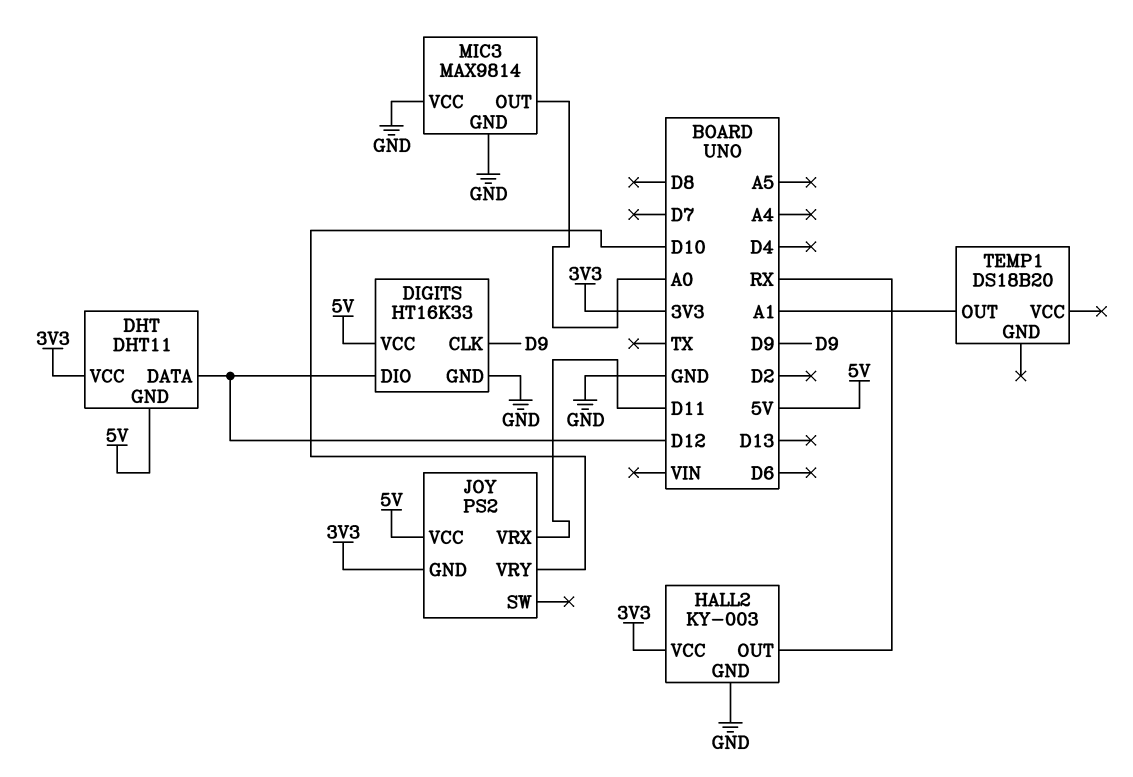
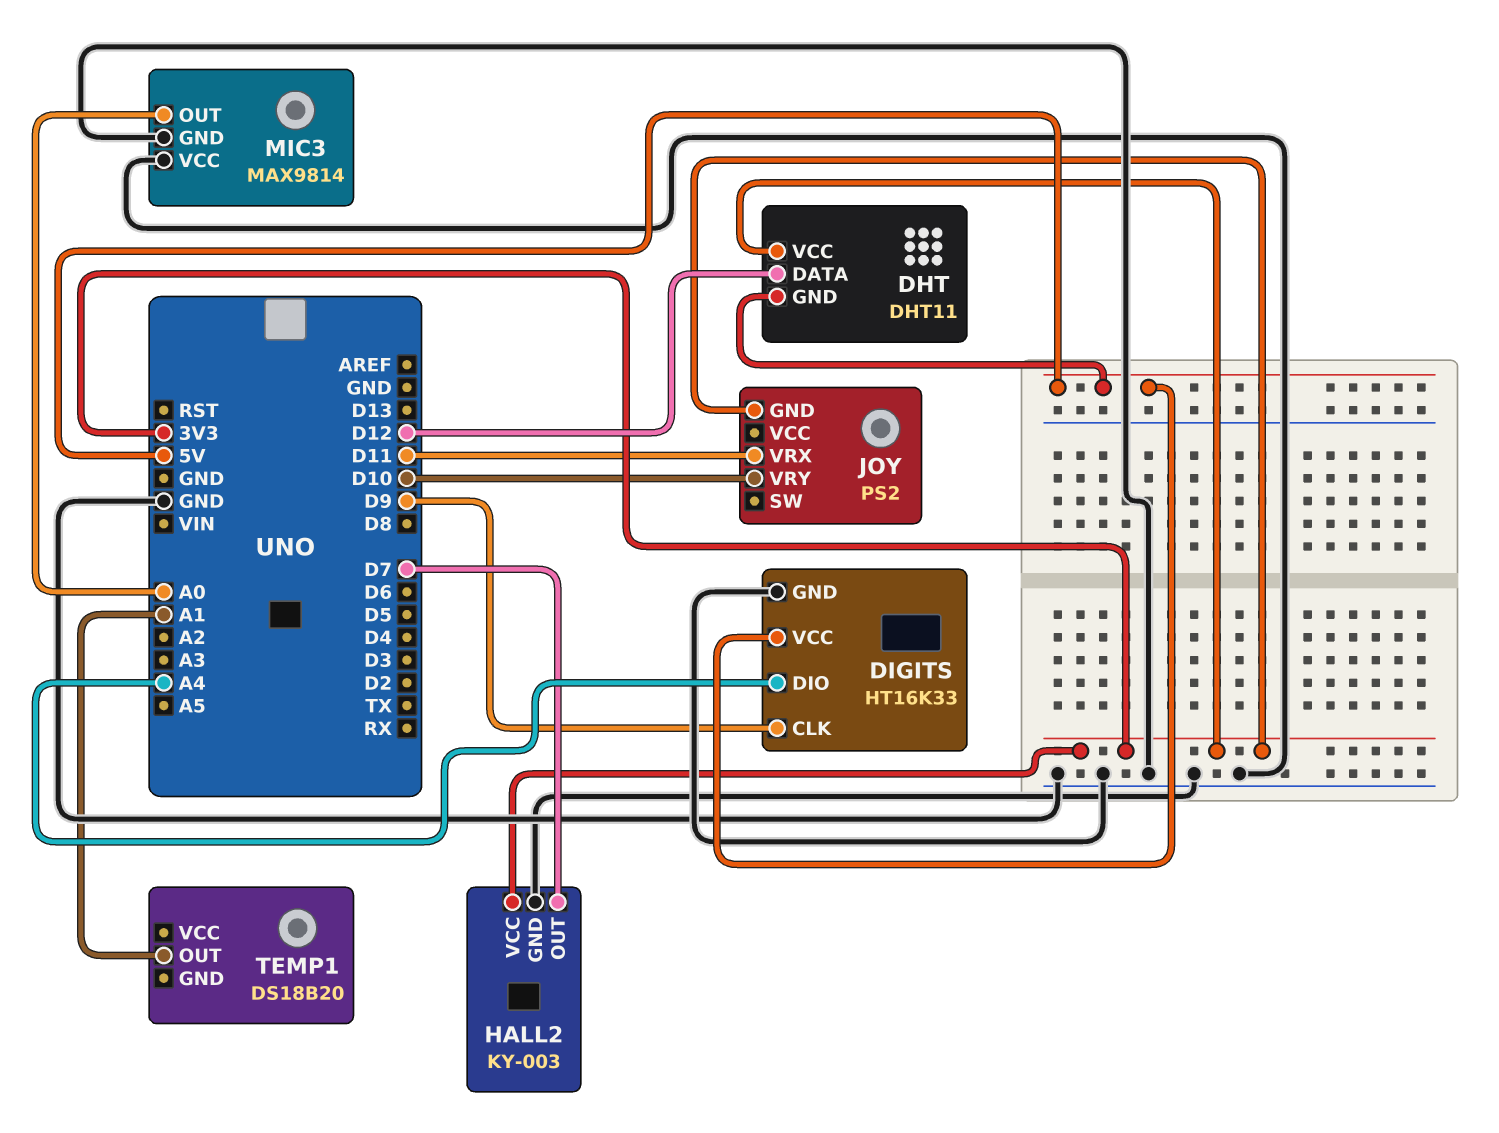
DIGITS pin DIO: D12 -> A4
HALL2 pin OUT: RX -> D7
JOY pin VCC: 5V -> none

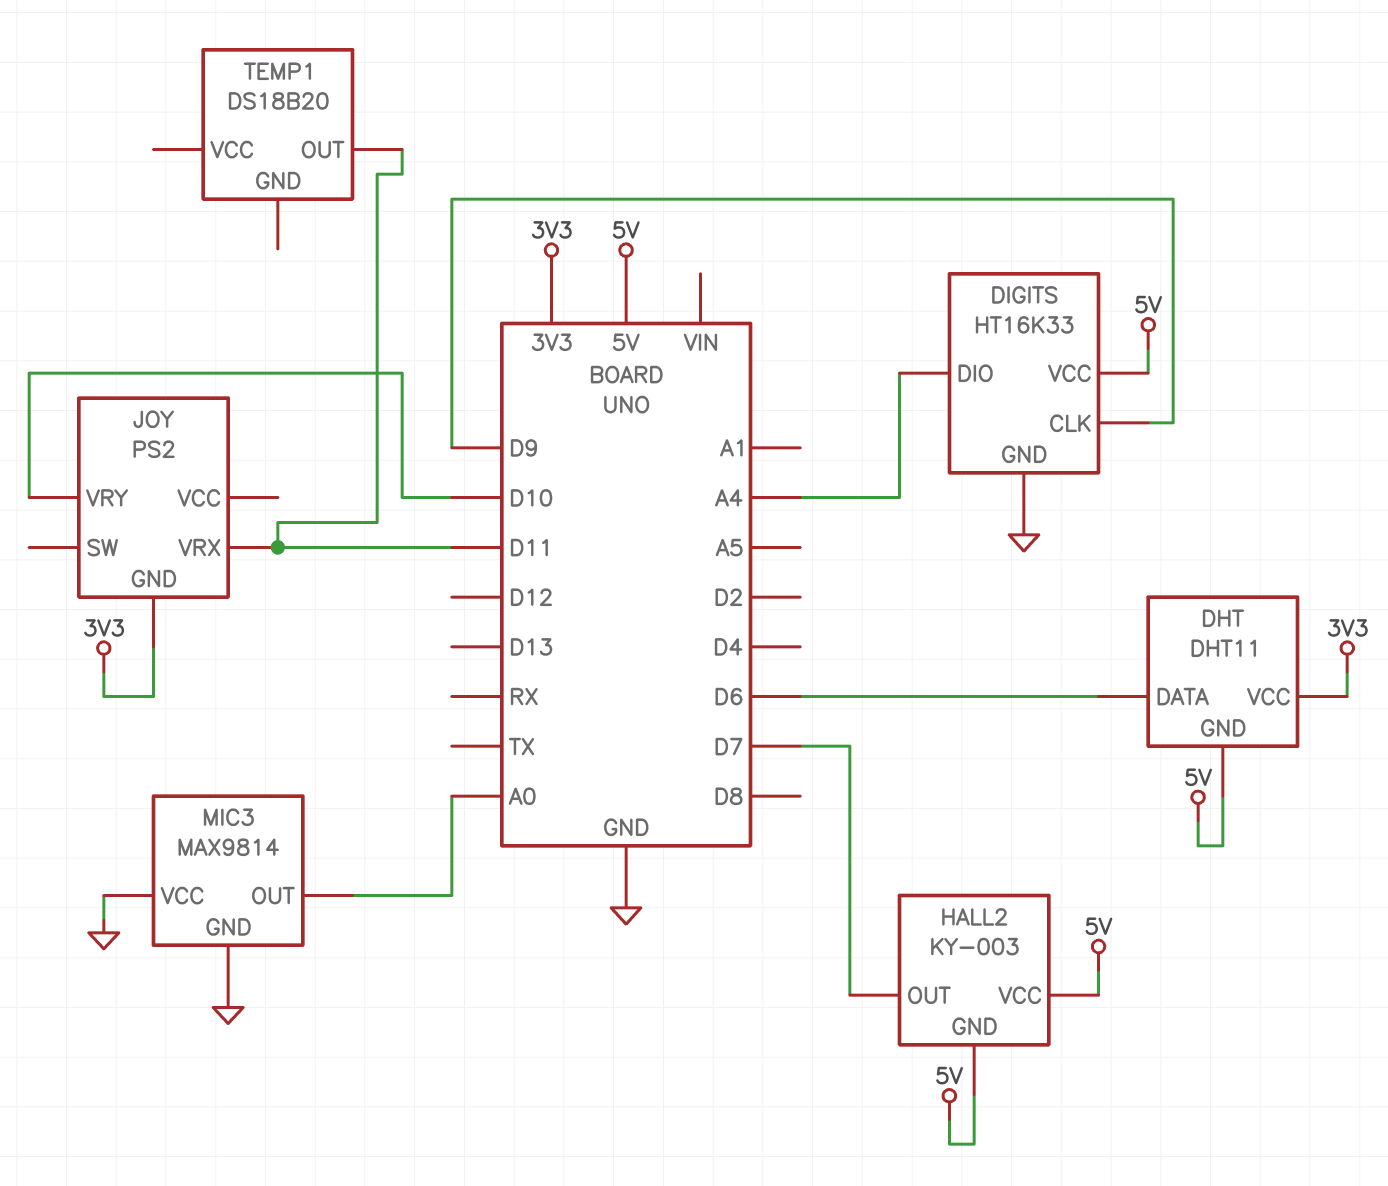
DHT pin DATA: D12 -> D6
HALL2 pin GND: GND -> 5V
HALL2 pin VCC: 3V3 -> 5V
TEMP1 pin OUT: A1 -> D11

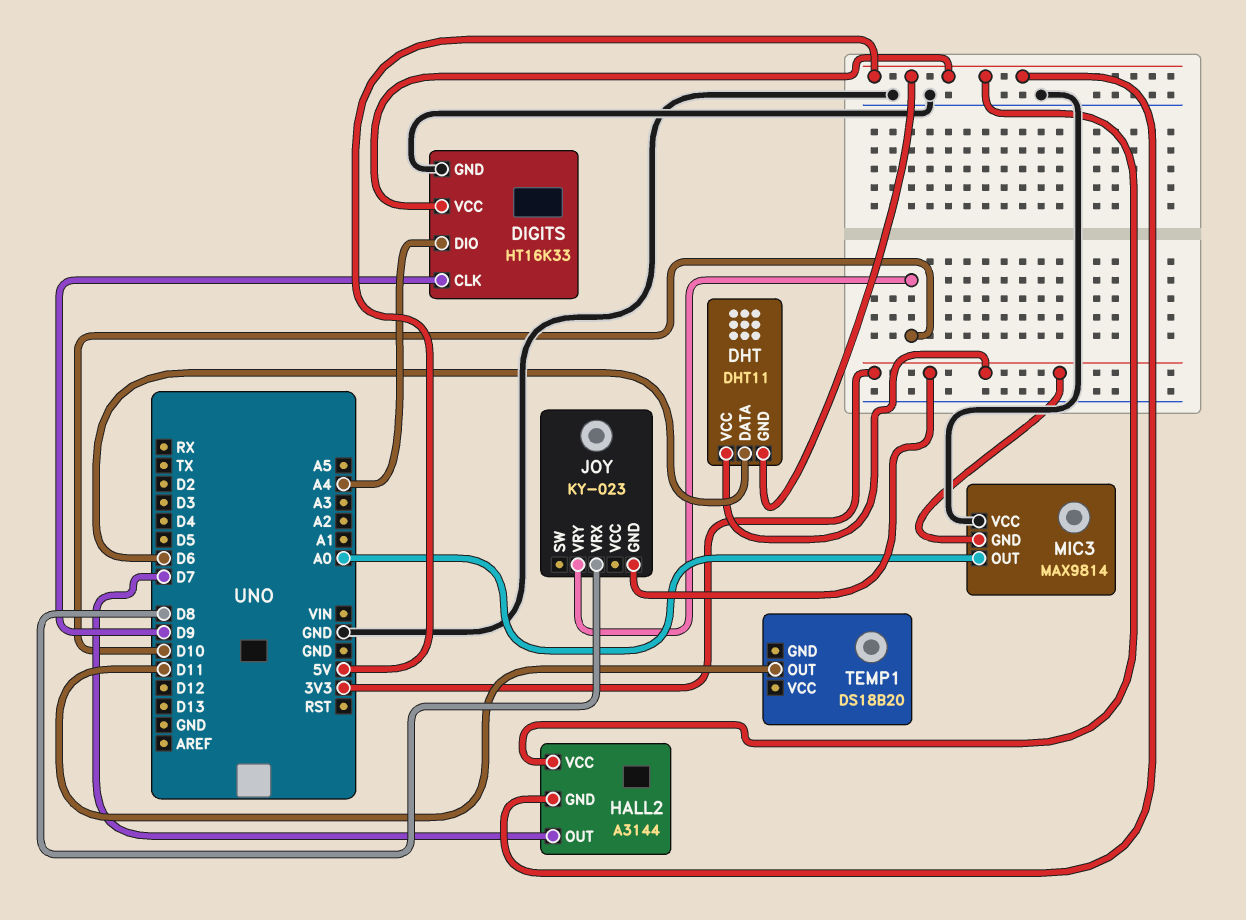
HALL2: KY-003 -> A3144
JOY: PS2 -> KY-023
JOY pin VRX: D11 -> D8
MIC3 pin GND: GND -> 3V3

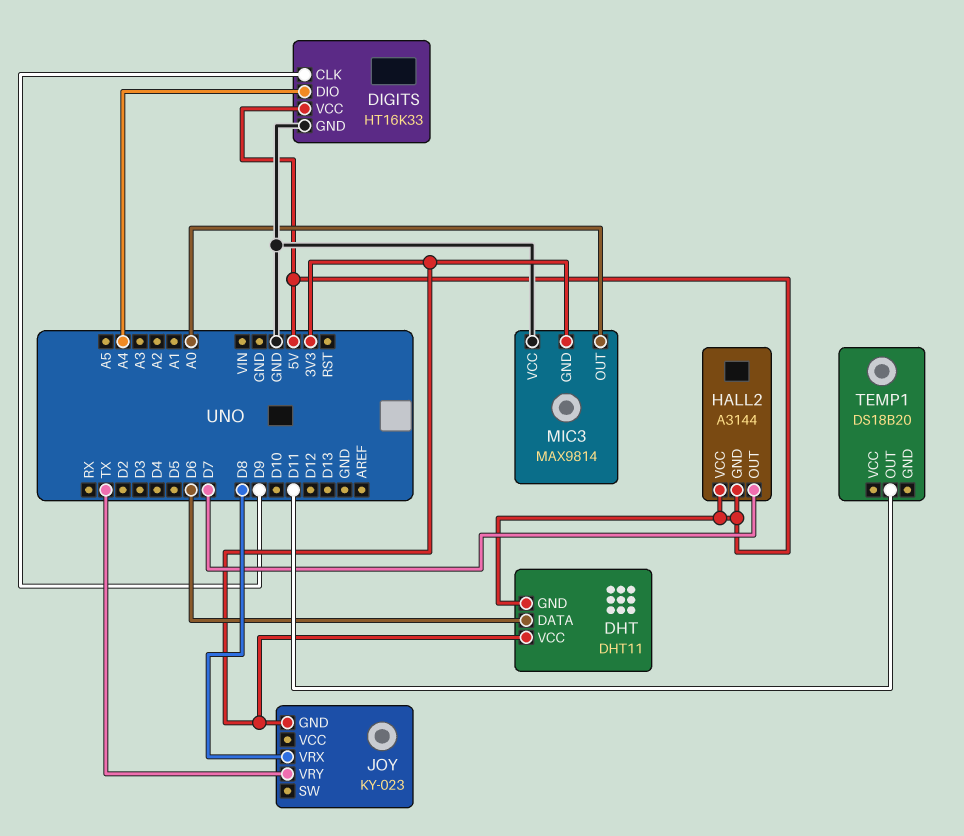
JOY pin VRY: D10 -> TX

